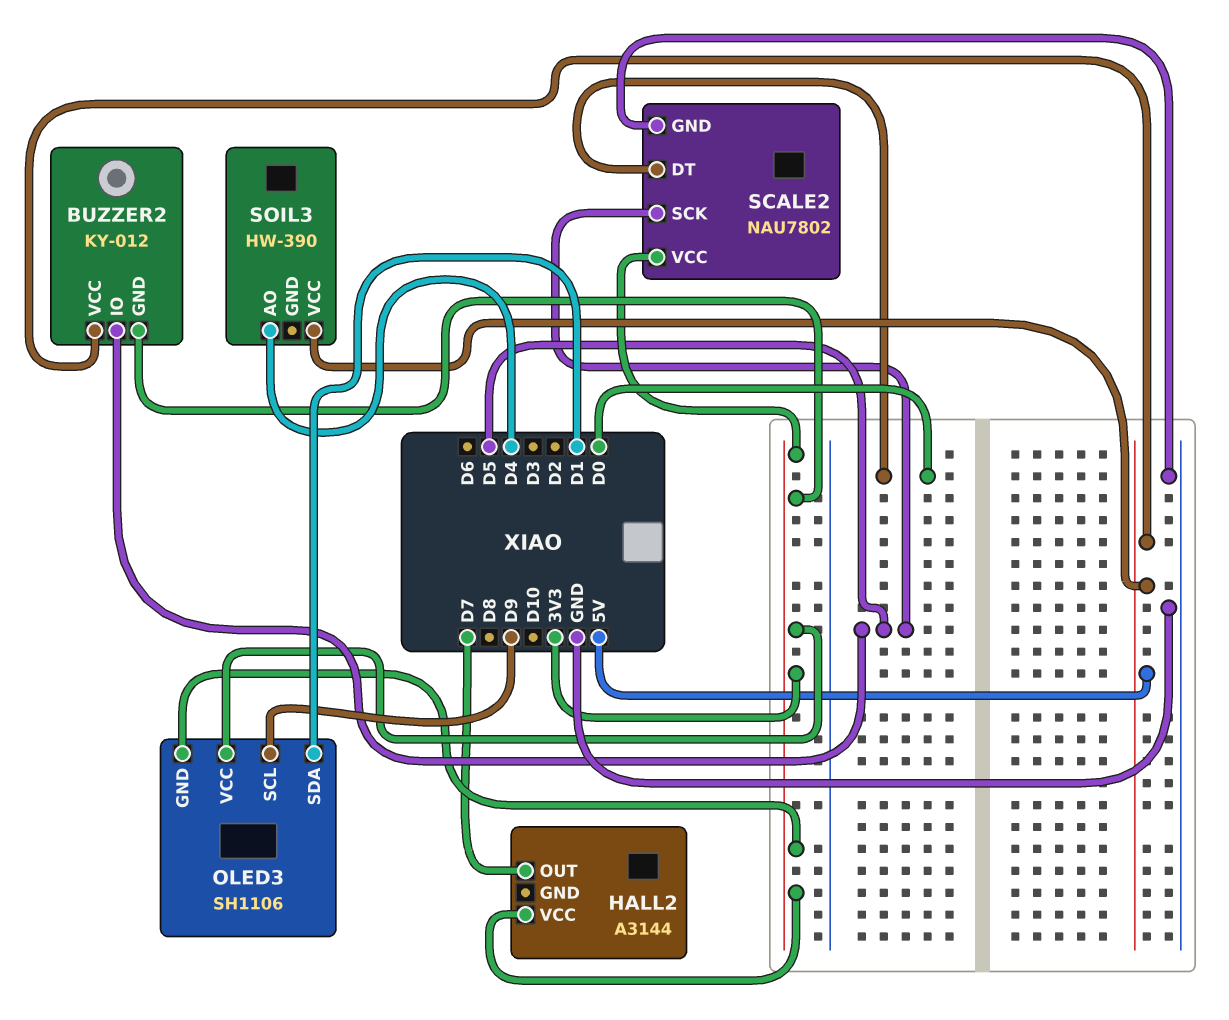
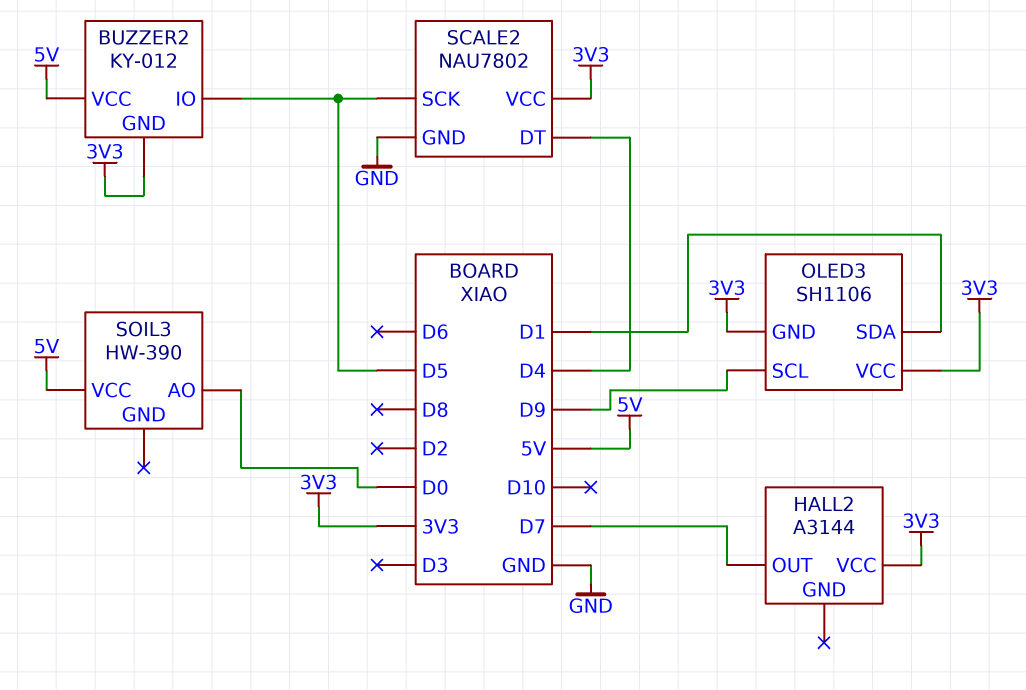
SCALE2 pin DT: D0 -> D4
SOIL3 pin AO: D4 -> D0

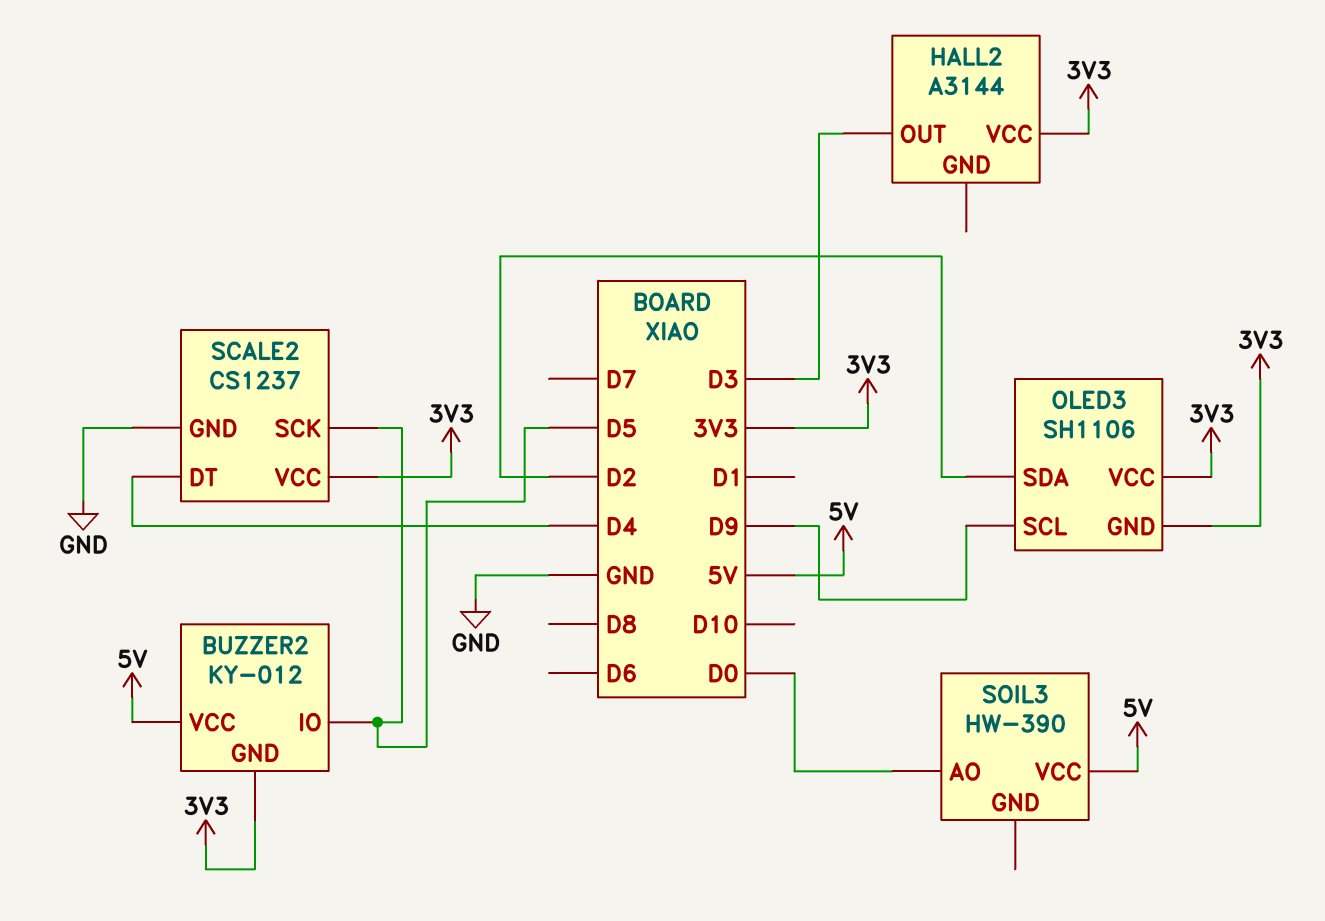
HALL2 pin OUT: D7 -> D3
OLED3 pin SDA: D1 -> D2
SCALE2: NAU7802 -> CS1237

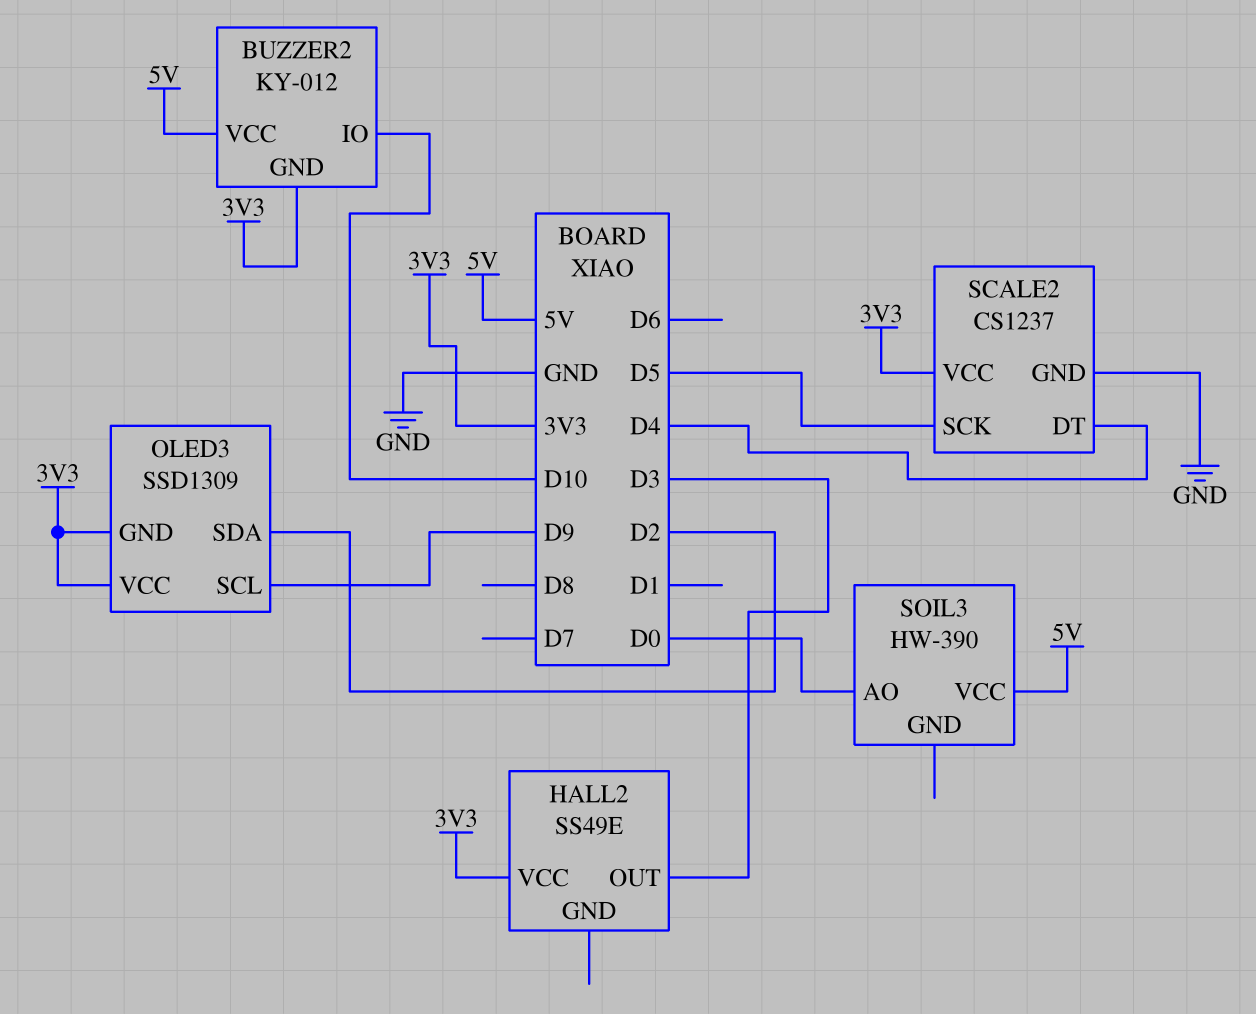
BUZZER2 pin IO: D5 -> D10
HALL2: A3144 -> SS49E
OLED3: SH1106 -> SSD1309

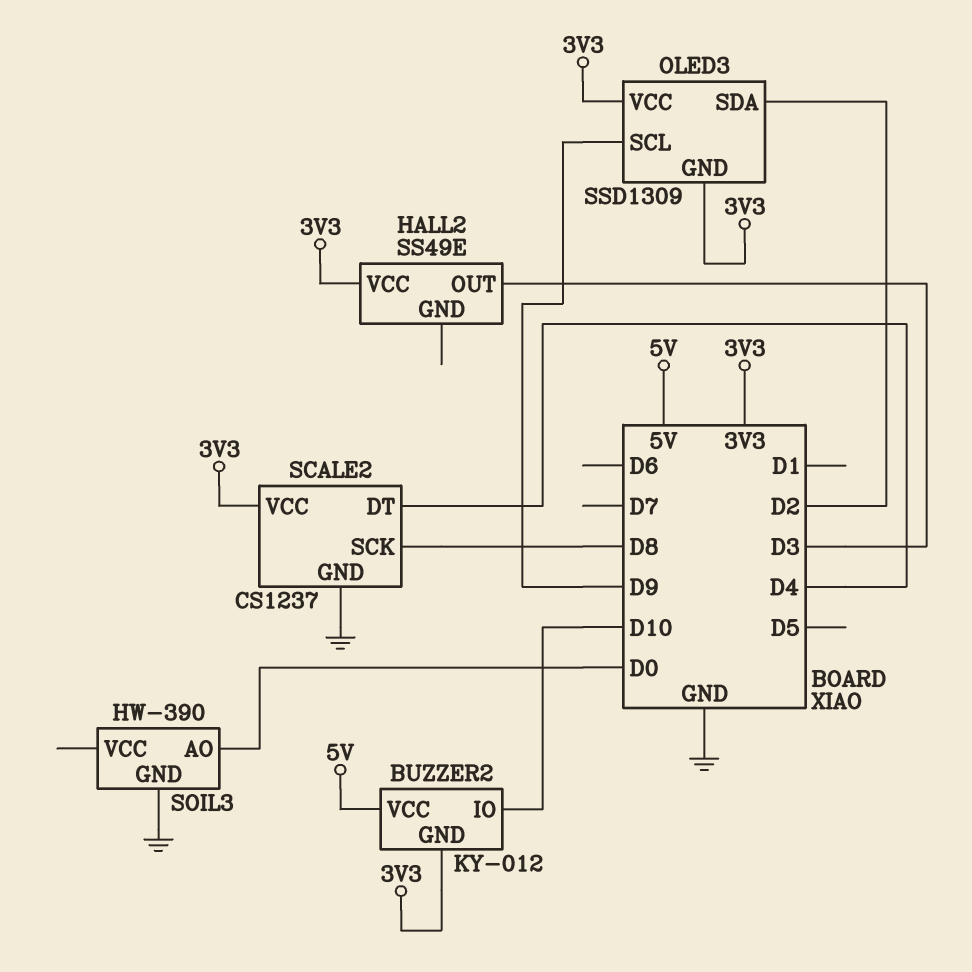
SCALE2 pin SCK: D5 -> D8
SOIL3 pin GND: none -> GND
SOIL3 pin VCC: 5V -> none

